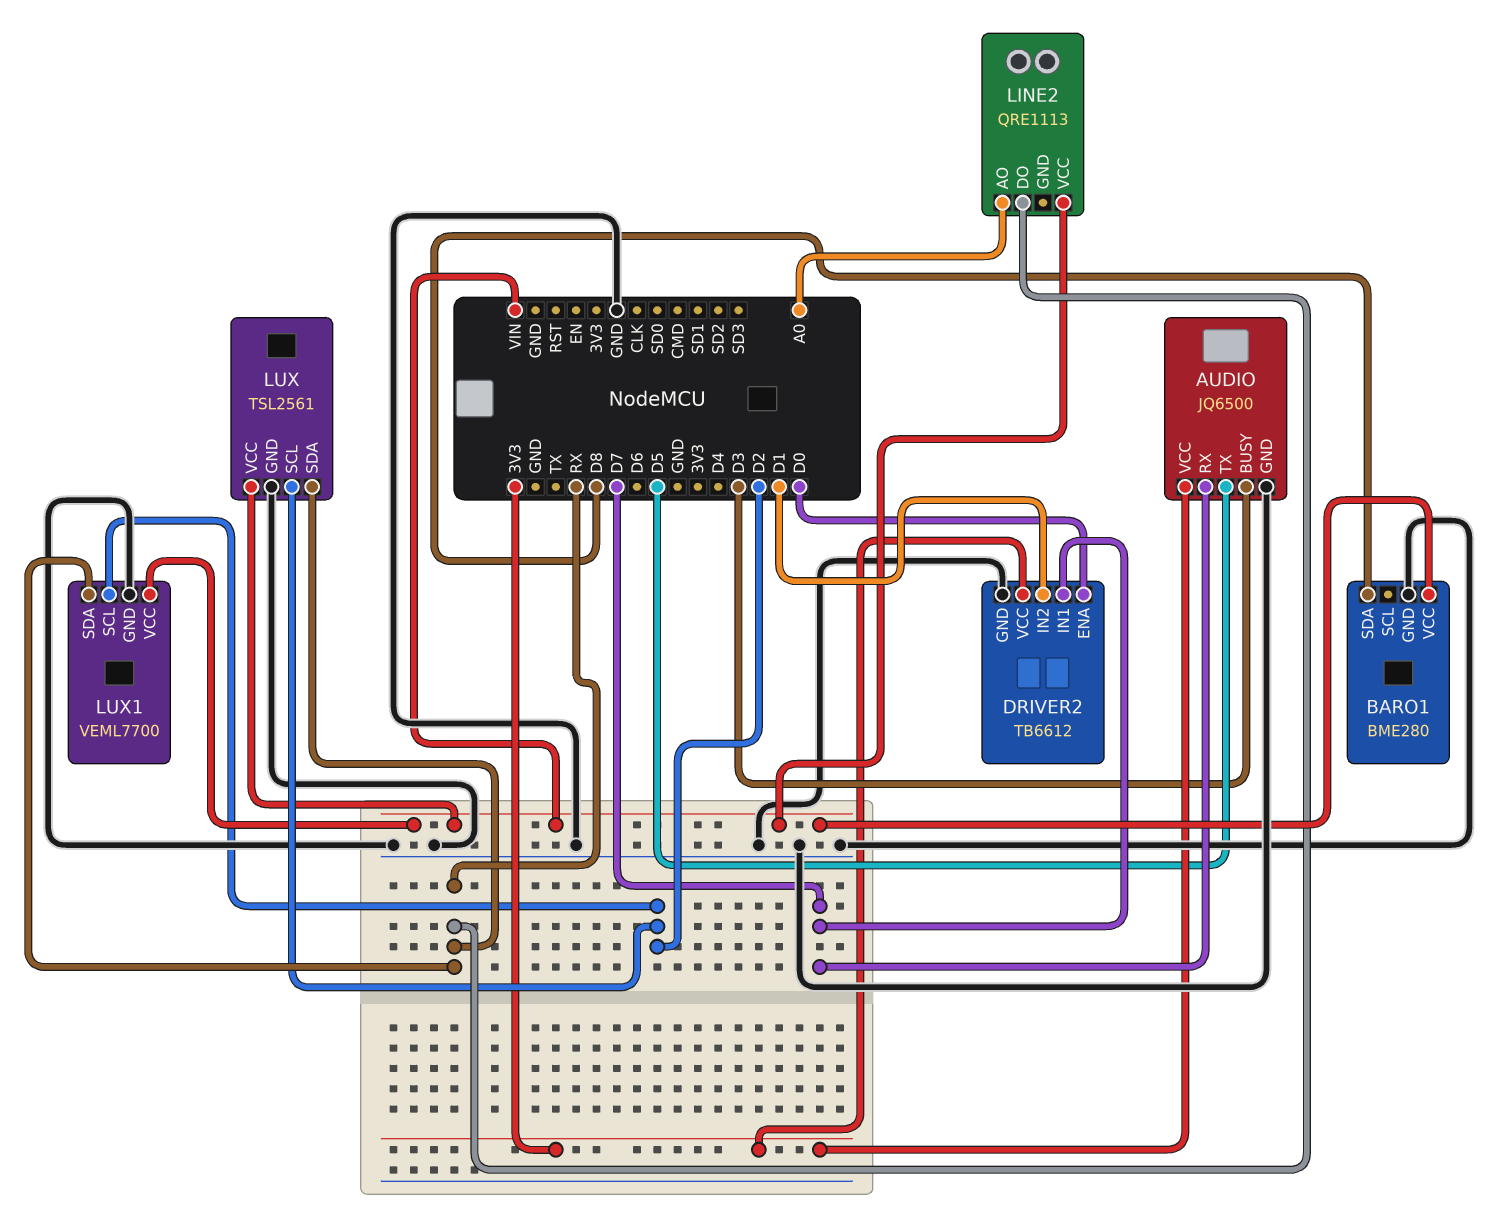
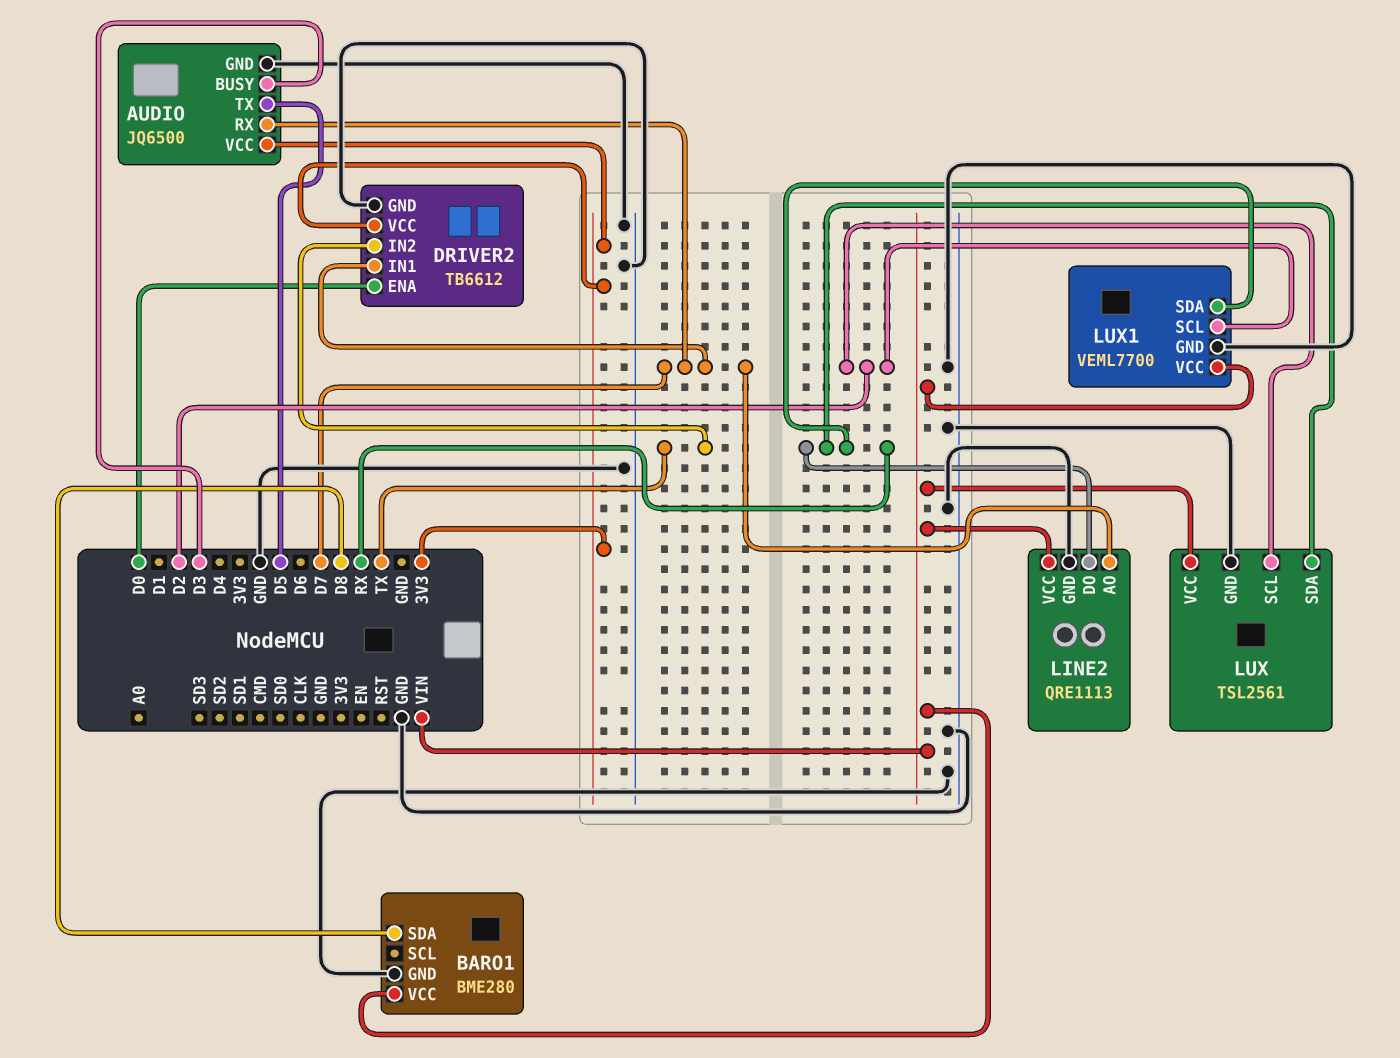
DRIVER2 pin IN2: D1 -> TX
LINE2 pin AO: A0 -> D7
LINE2 pin GND: none -> GND

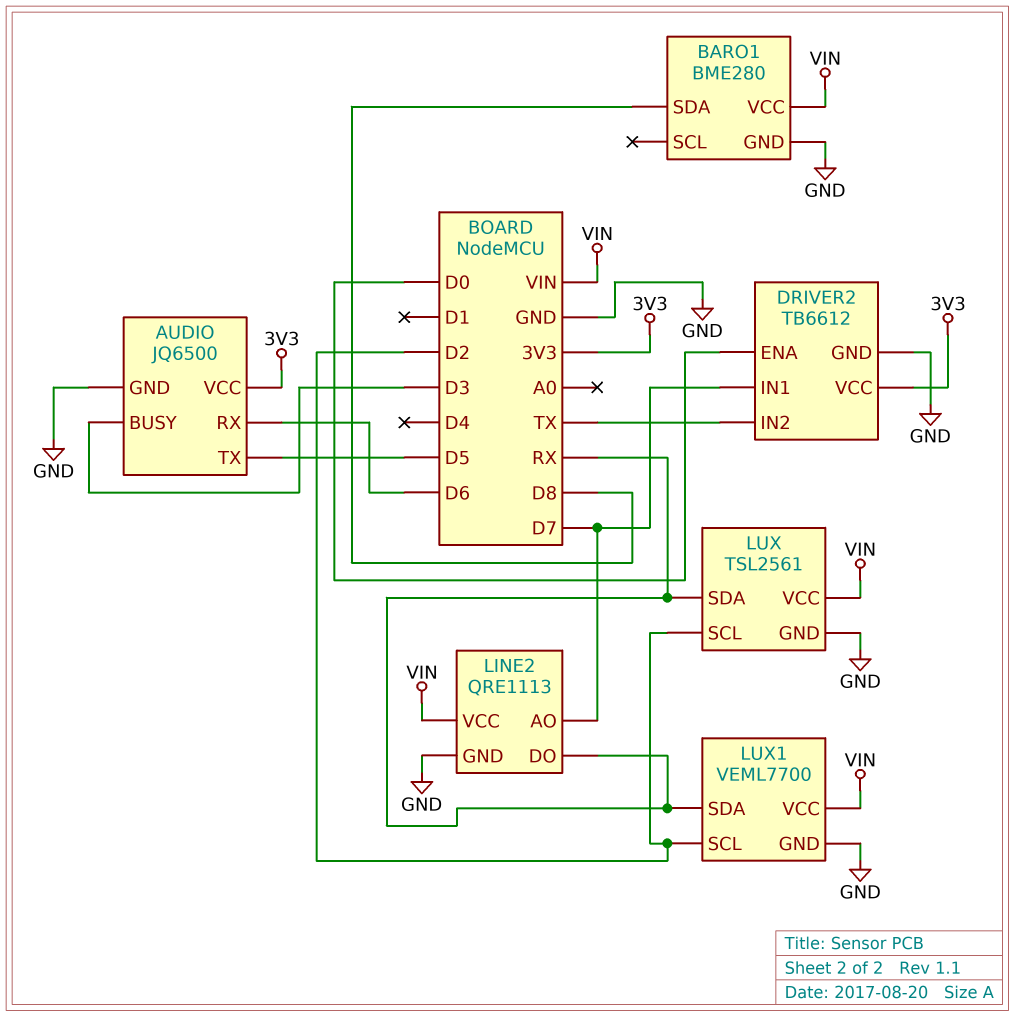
AUDIO pin RX: D7 -> D6

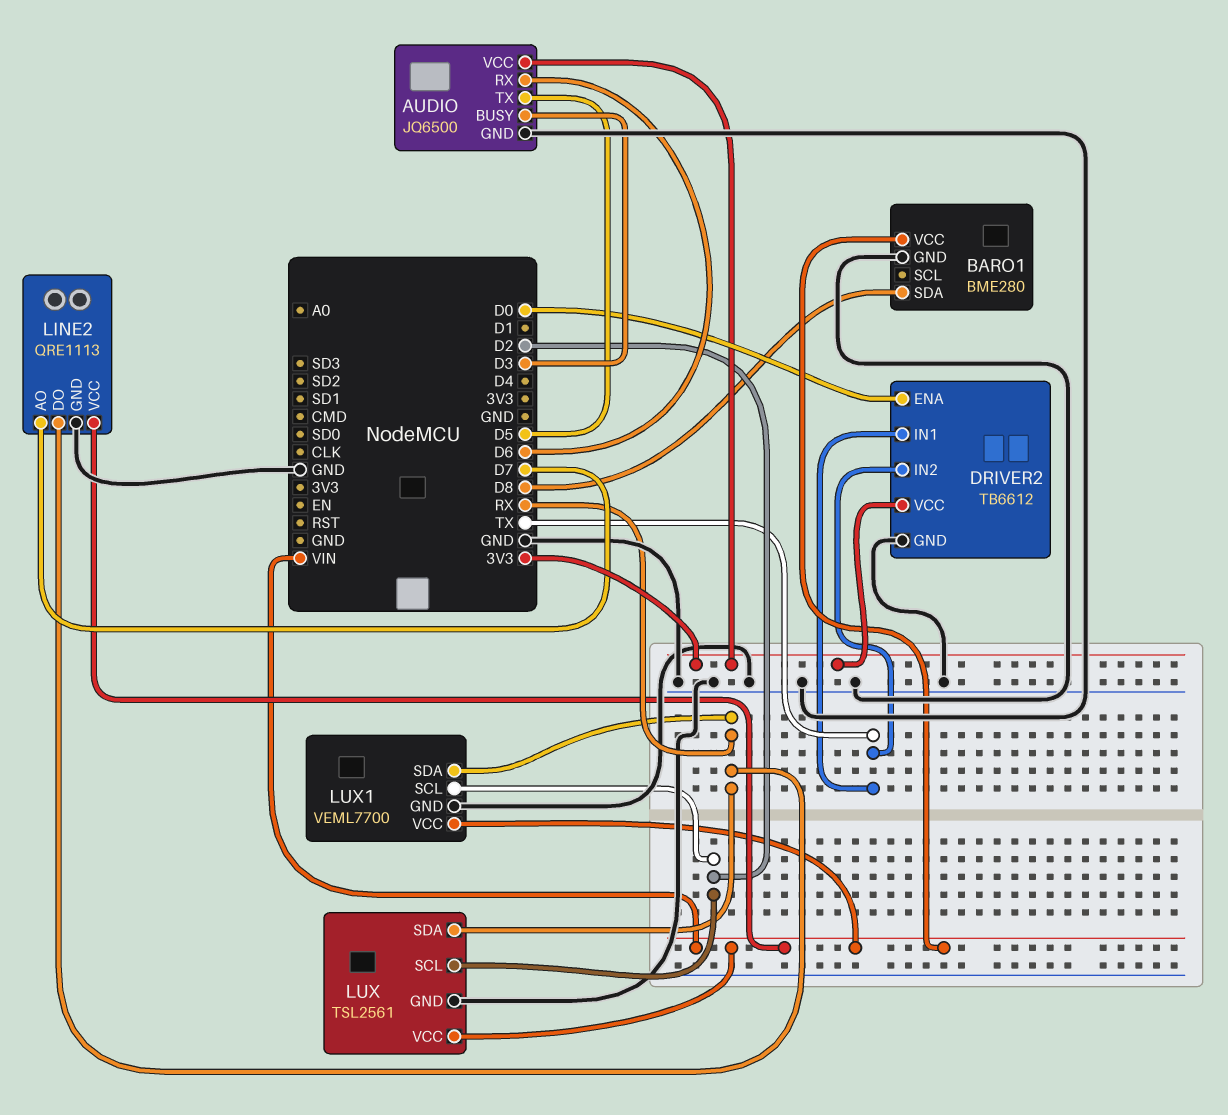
DRIVER2 pin IN1: D7 -> TX

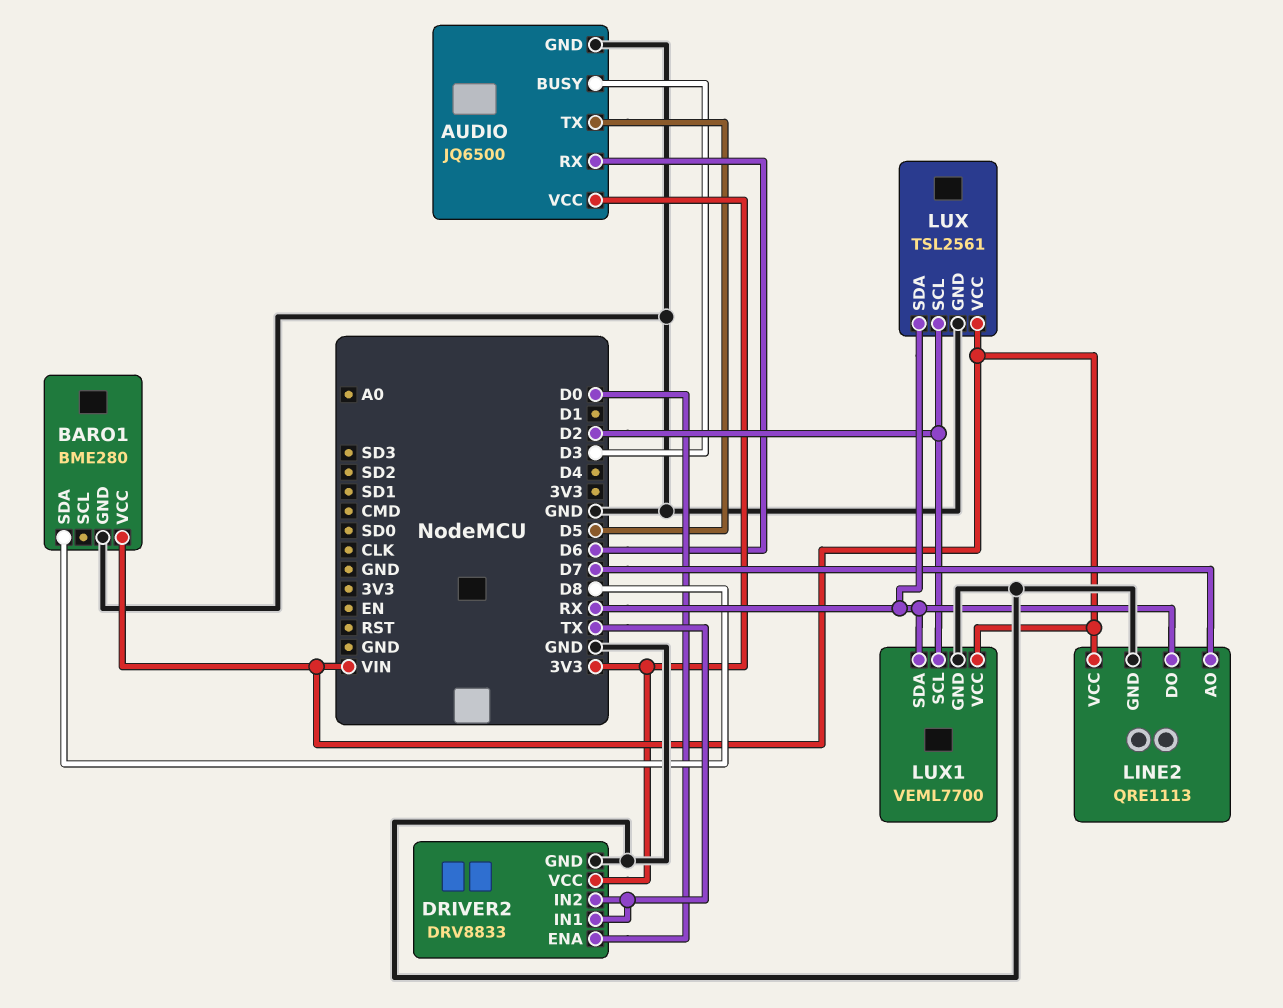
DRIVER2: TB6612 -> DRV8833

